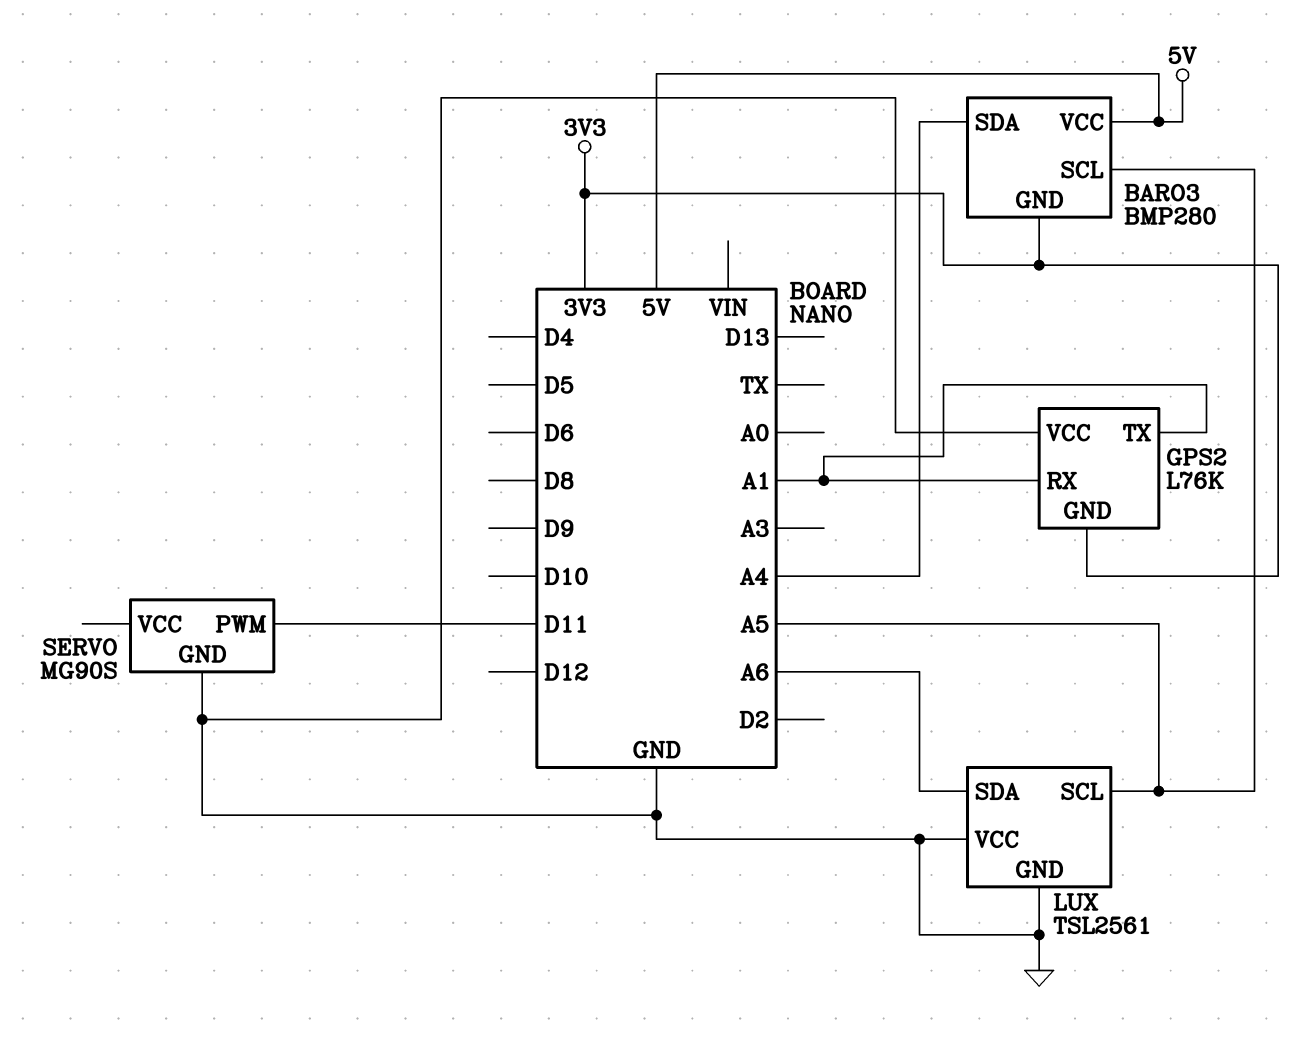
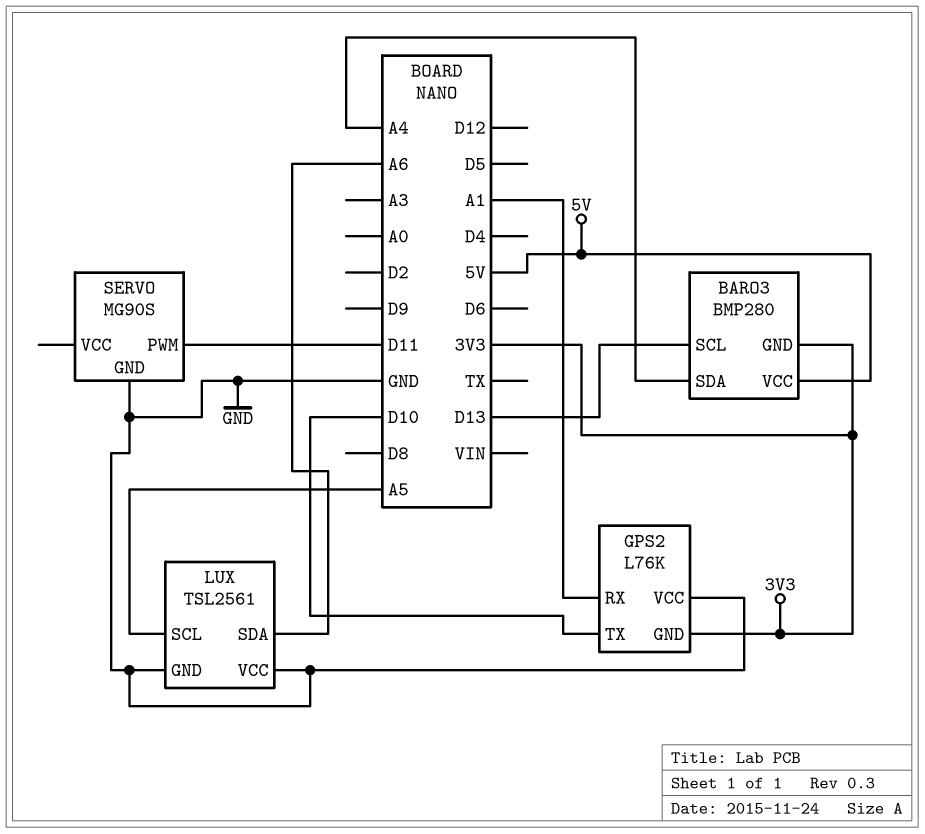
BARO3 pin SCL: A5 -> D13
GPS2 pin TX: A1 -> D10

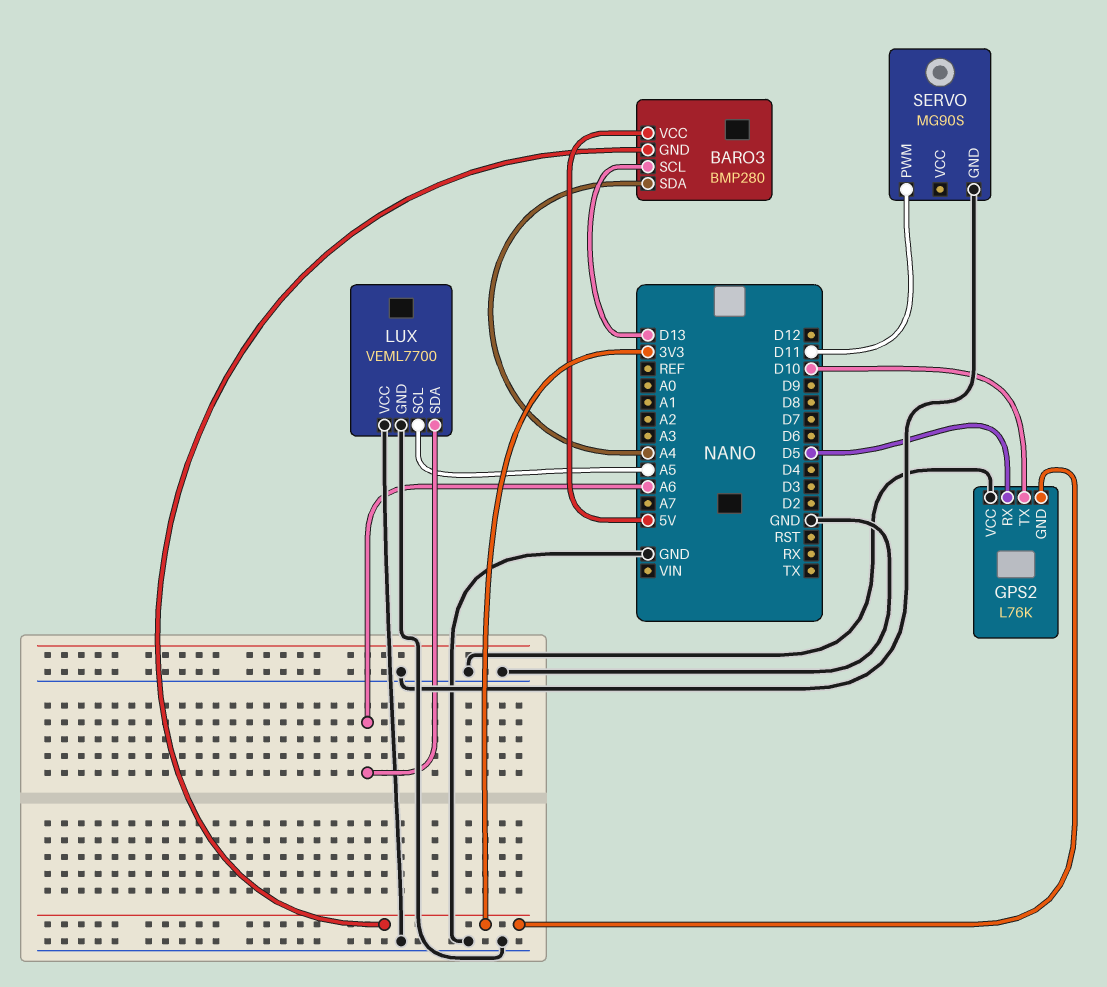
GPS2 pin RX: A1 -> D5
LUX: TSL2561 -> VEML7700

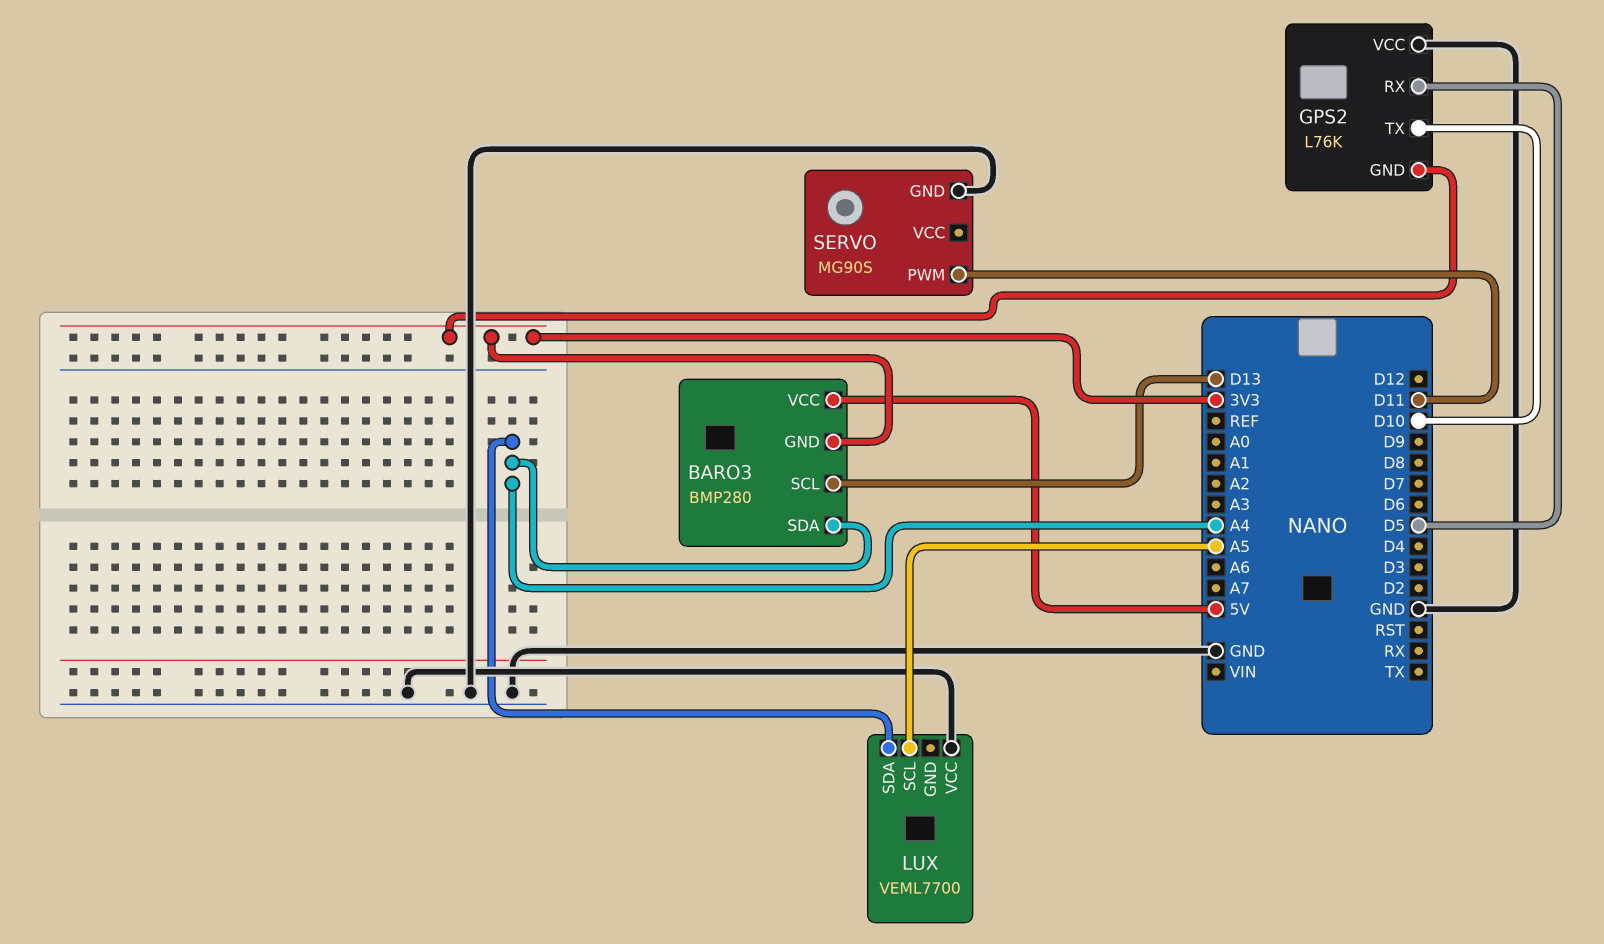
LUX pin GND: GND -> none
LUX pin SDA: A6 -> A4

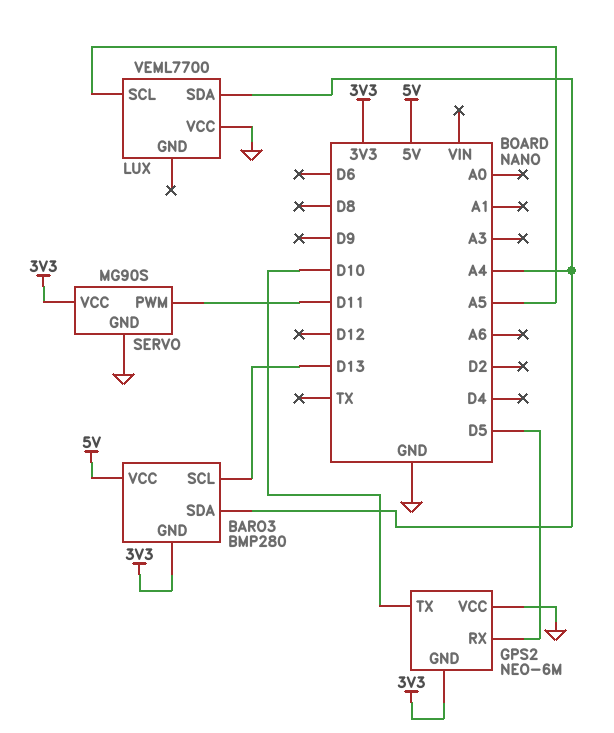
GPS2: L76K -> NEO-6M
SERVO pin VCC: none -> 3V3

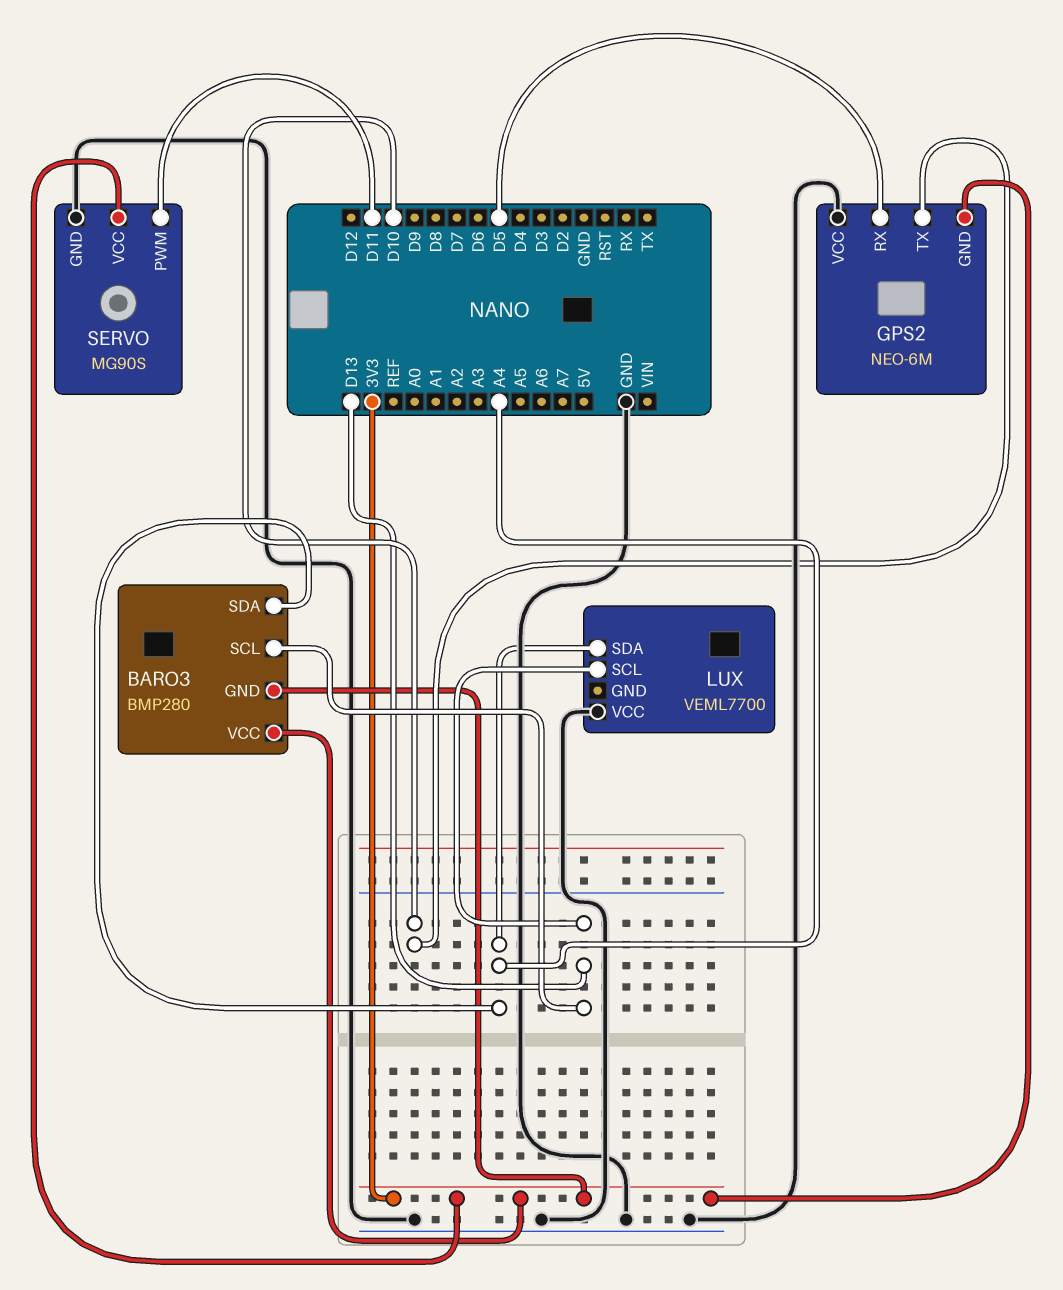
BARO3 pin VCC: 5V -> 3V3
LUX pin SCL: A5 -> D13

